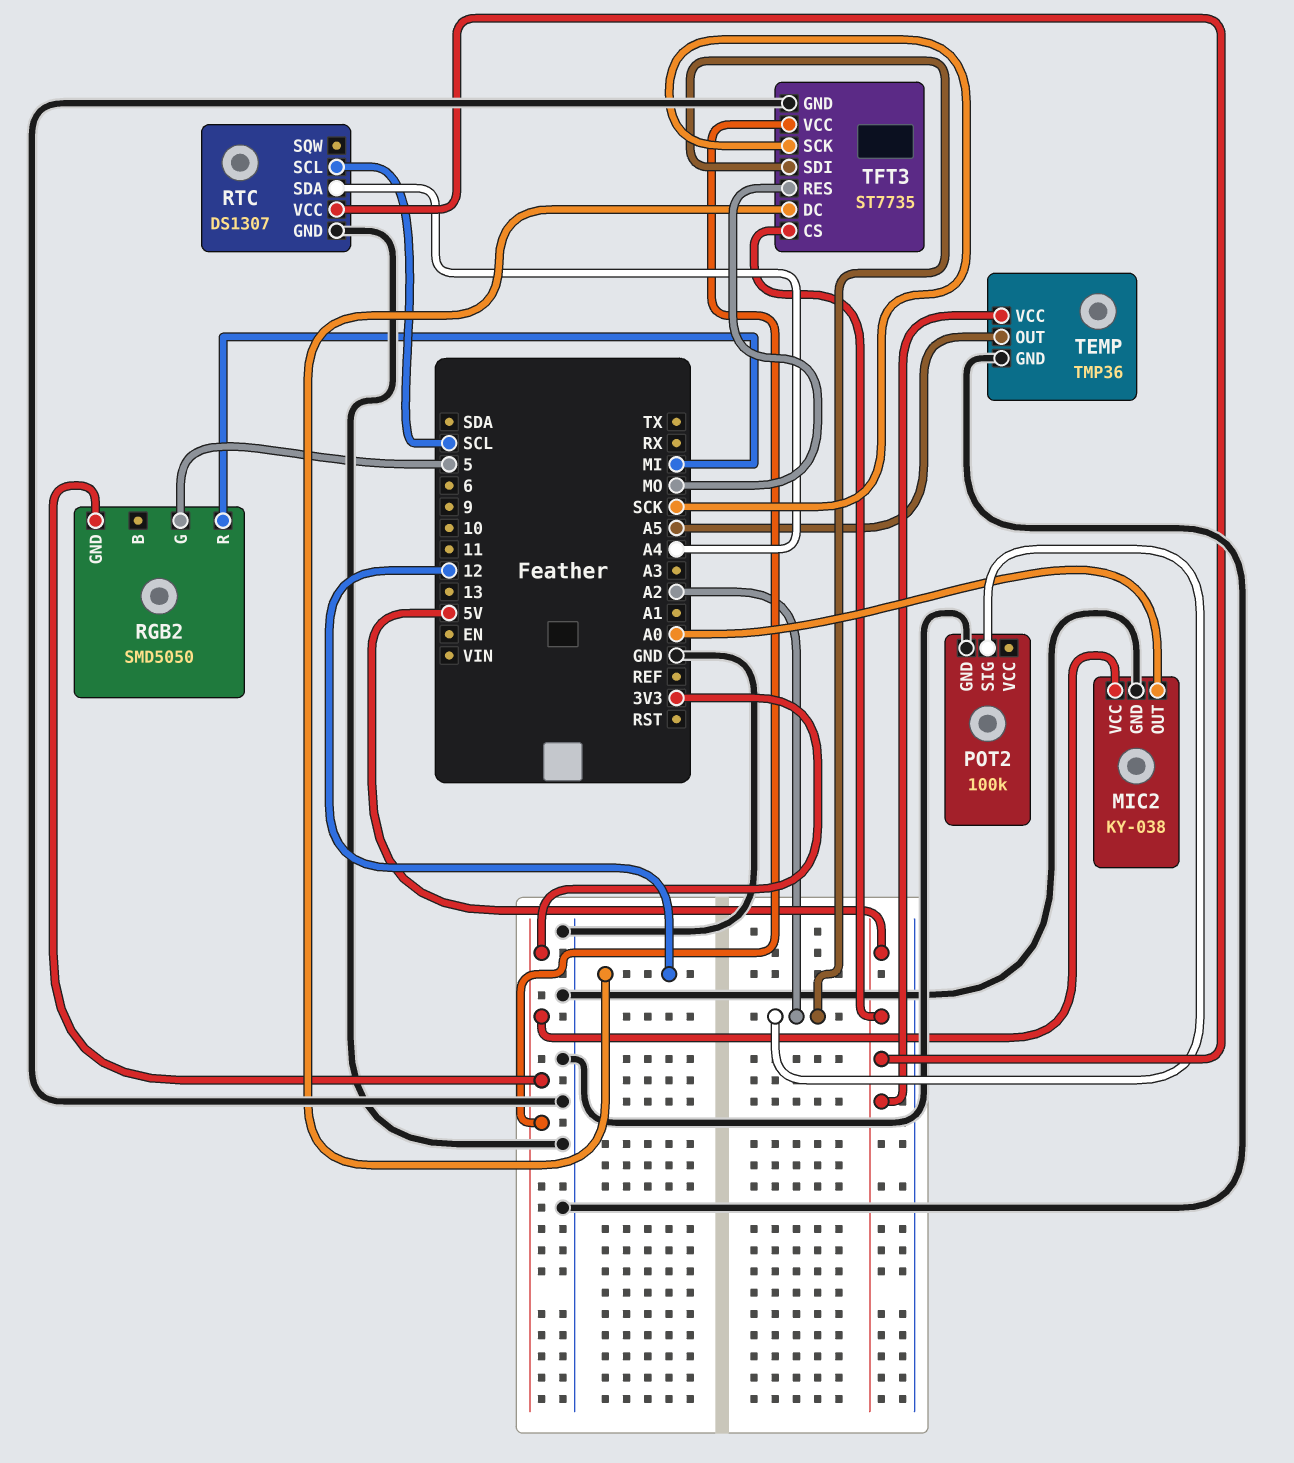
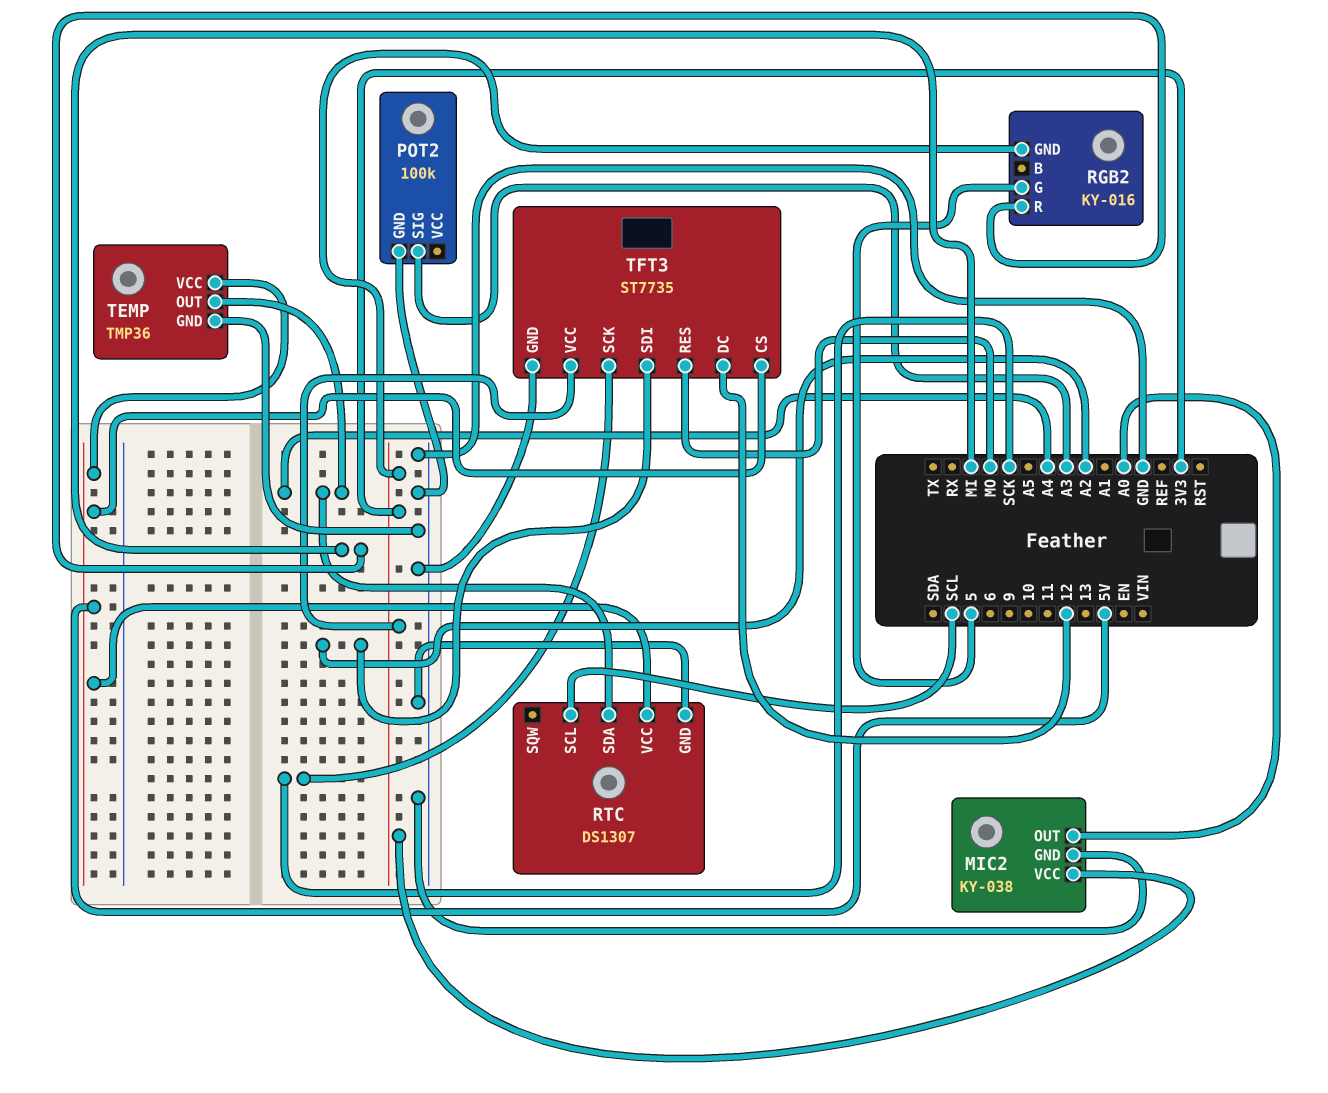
POT2 pin SIG: A2 -> A3
RGB2: SMD5050 -> KY-016
TEMP pin OUT: A5 -> A4

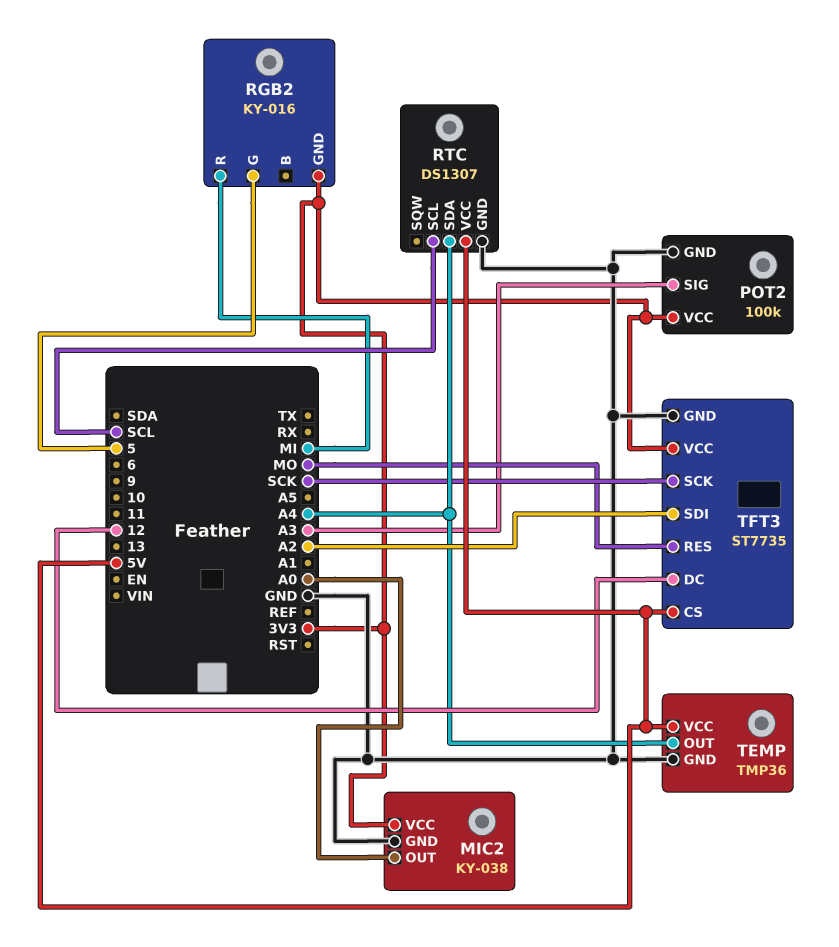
POT2 pin VCC: none -> 3V3

